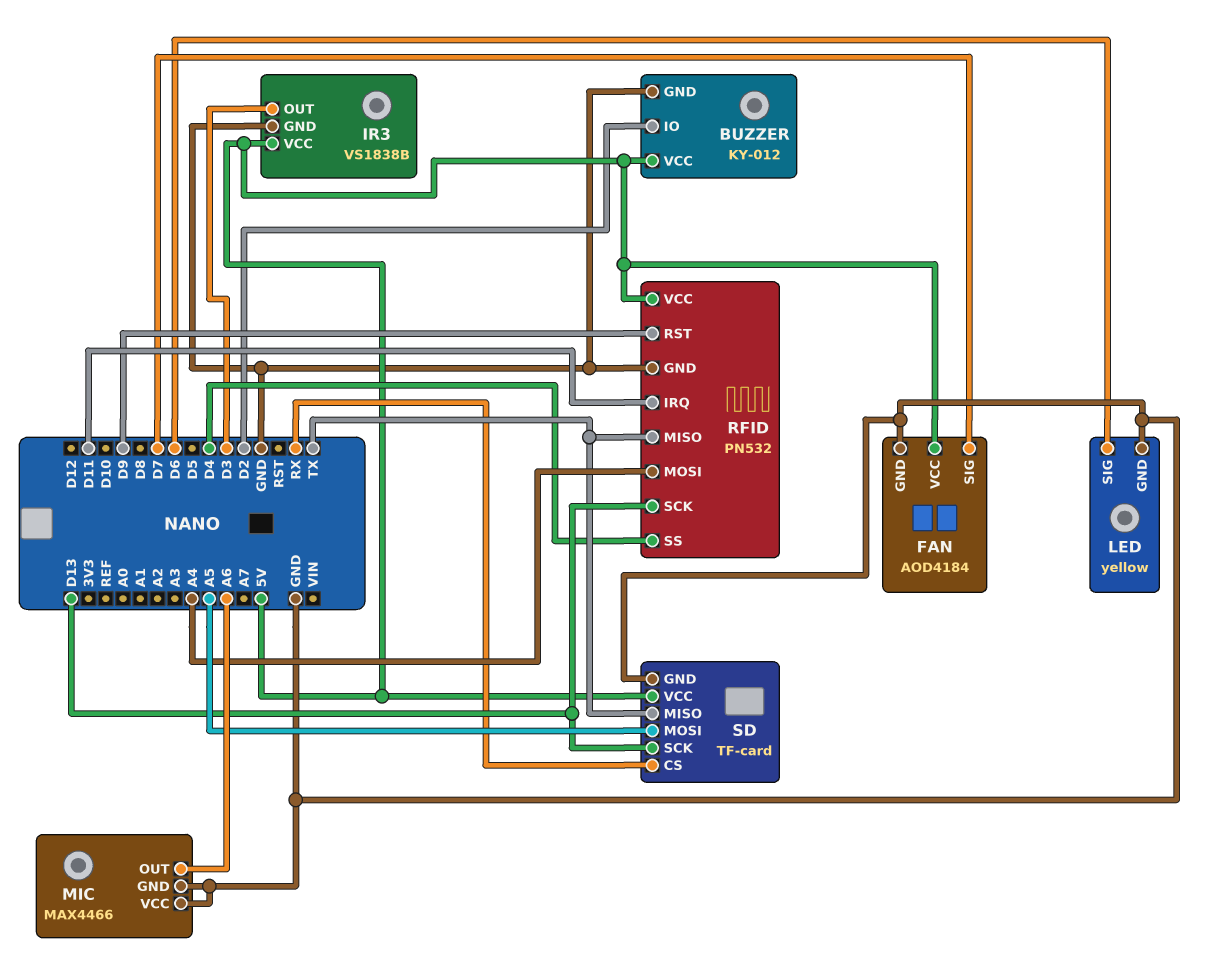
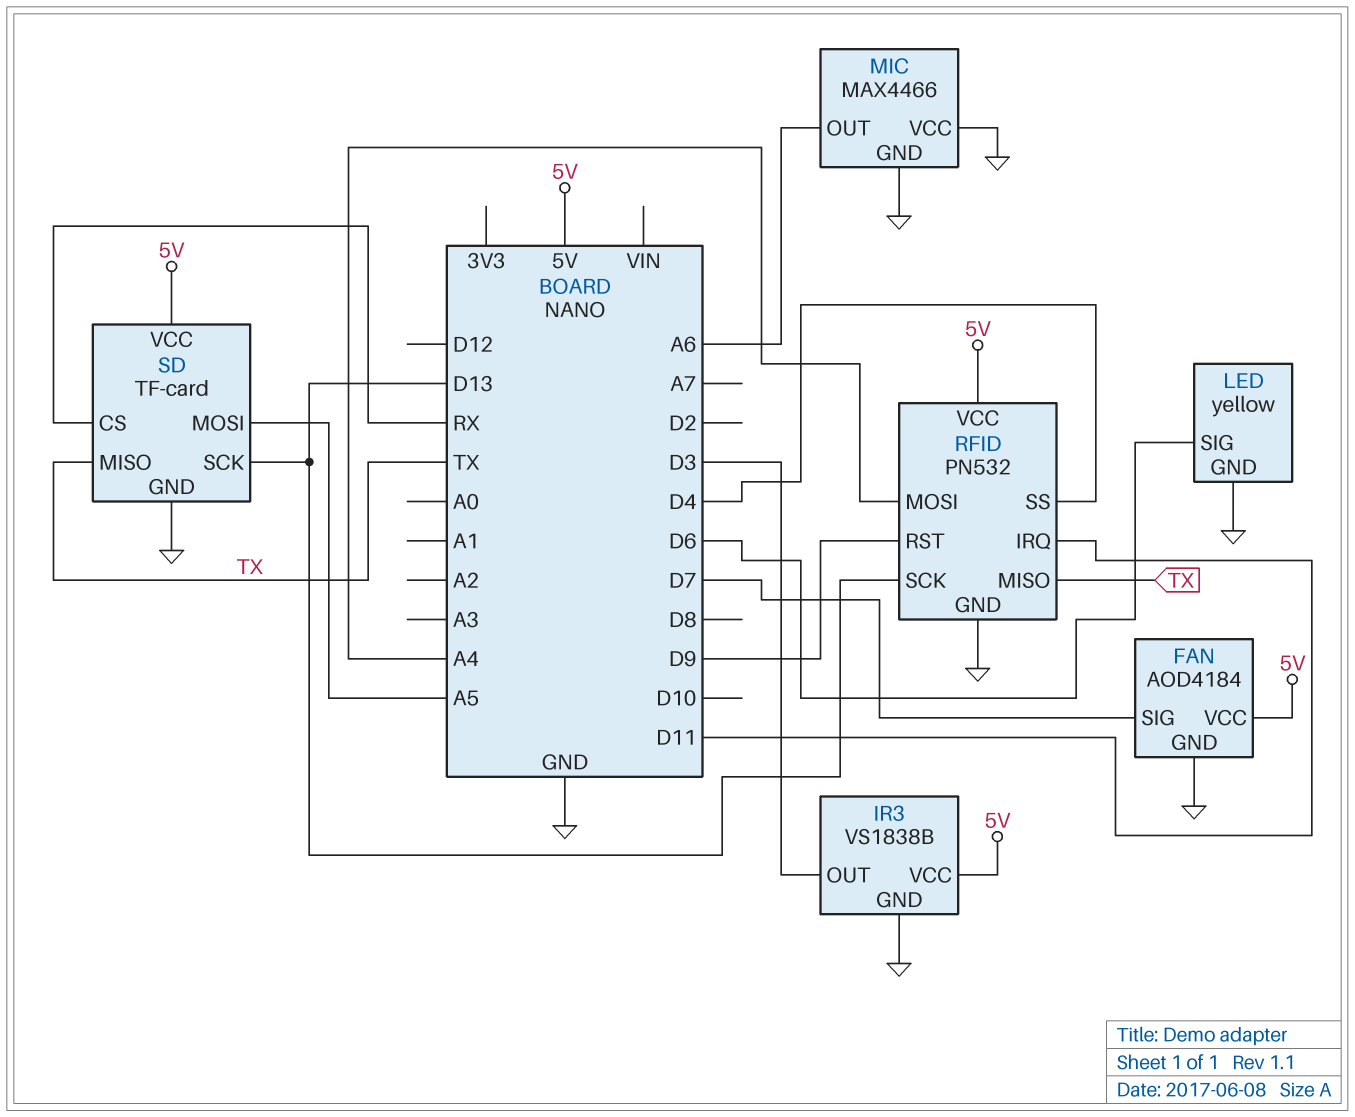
BUZZER: KY-012 -> none
BUZZER pin GND: GND -> none
BUZZER pin IO: D2 -> none
BUZZER pin VCC: 5V -> none

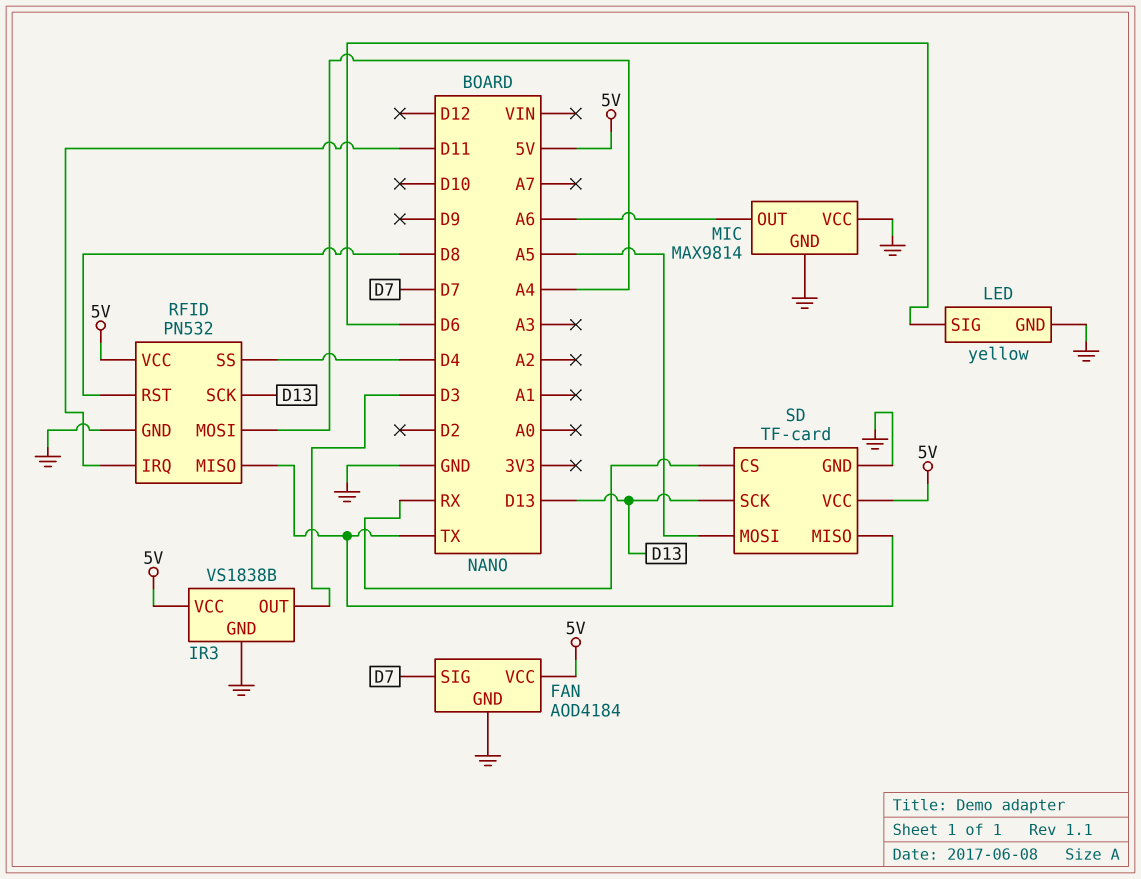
MIC: MAX4466 -> MAX9814
RFID pin RST: D9 -> D8

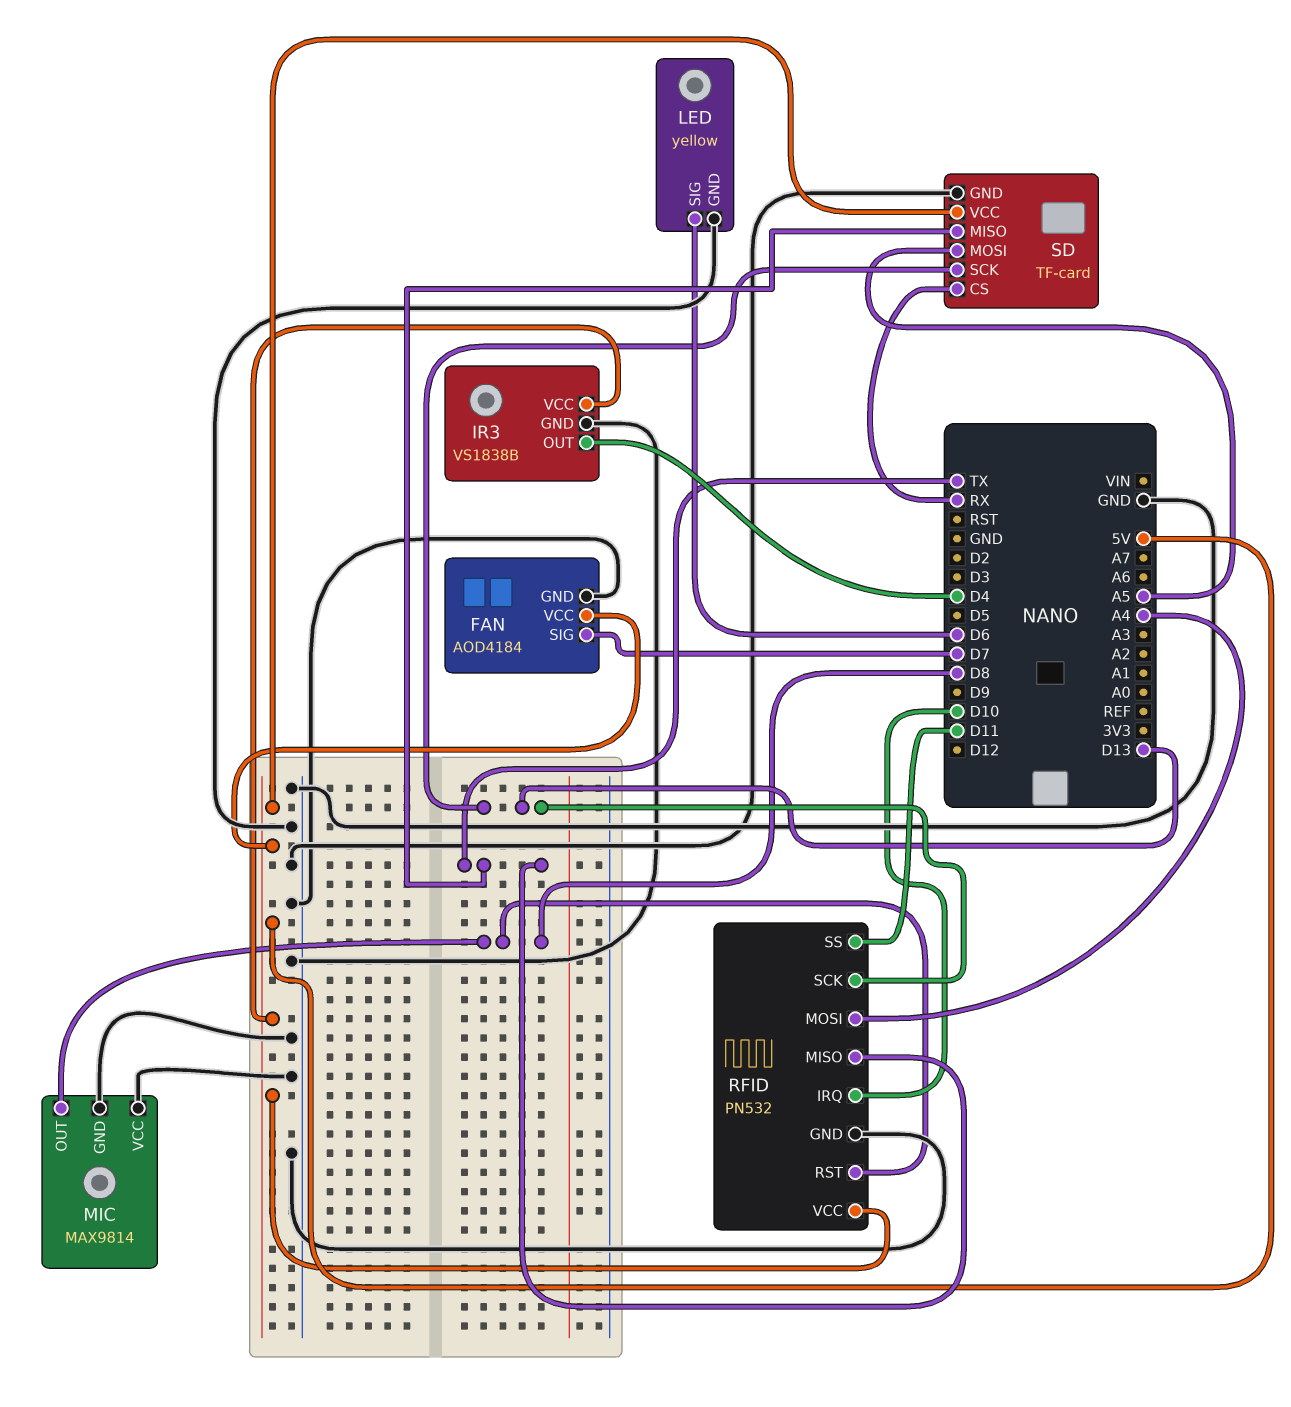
IR3 pin OUT: D3 -> D4
MIC pin OUT: A6 -> D8
RFID pin IRQ: D11 -> D10
RFID pin SS: D4 -> D11

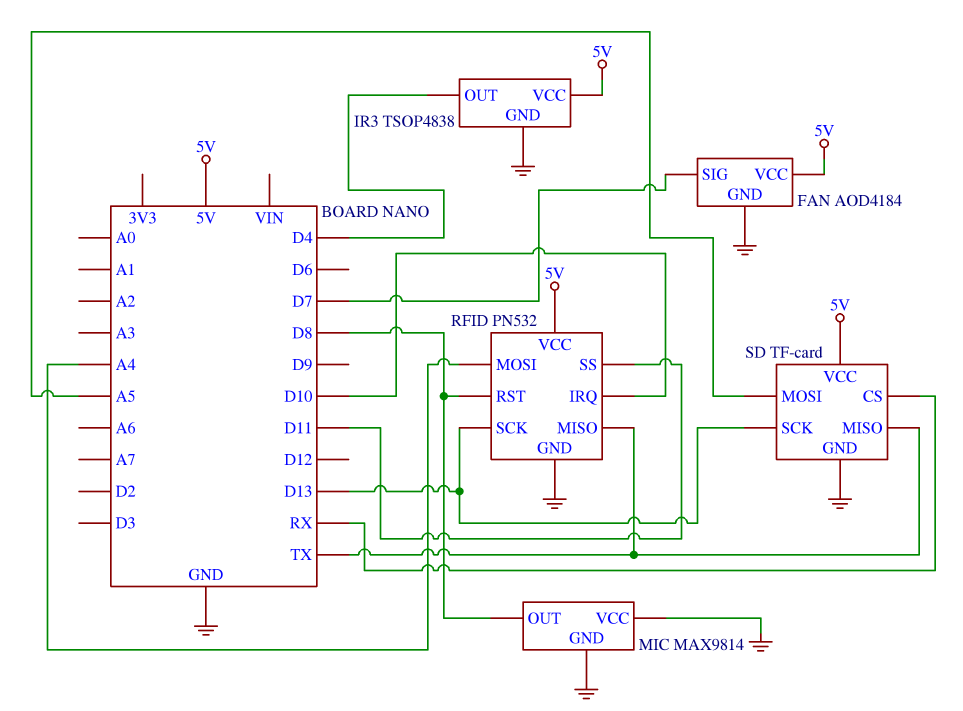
IR3: VS1838B -> TSOP4838
LED: yellow -> none
LED pin GND: GND -> none
LED pin SIG: D6 -> none

